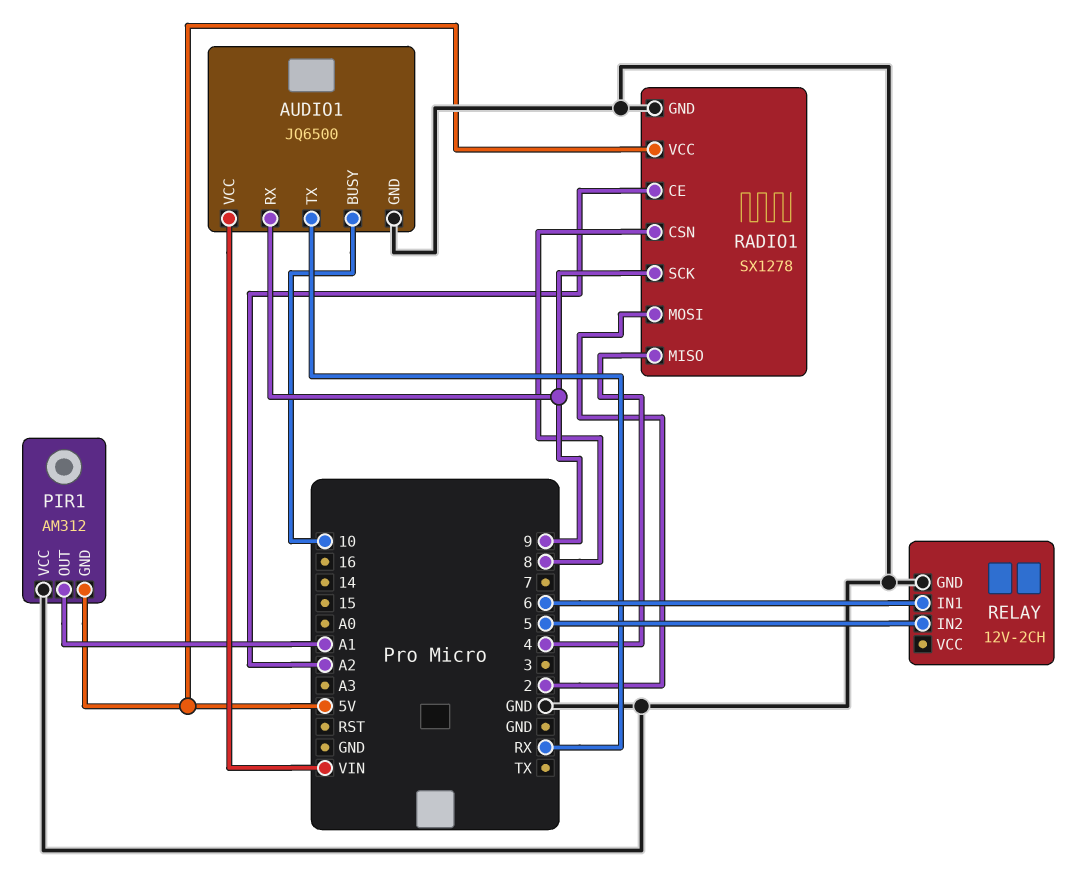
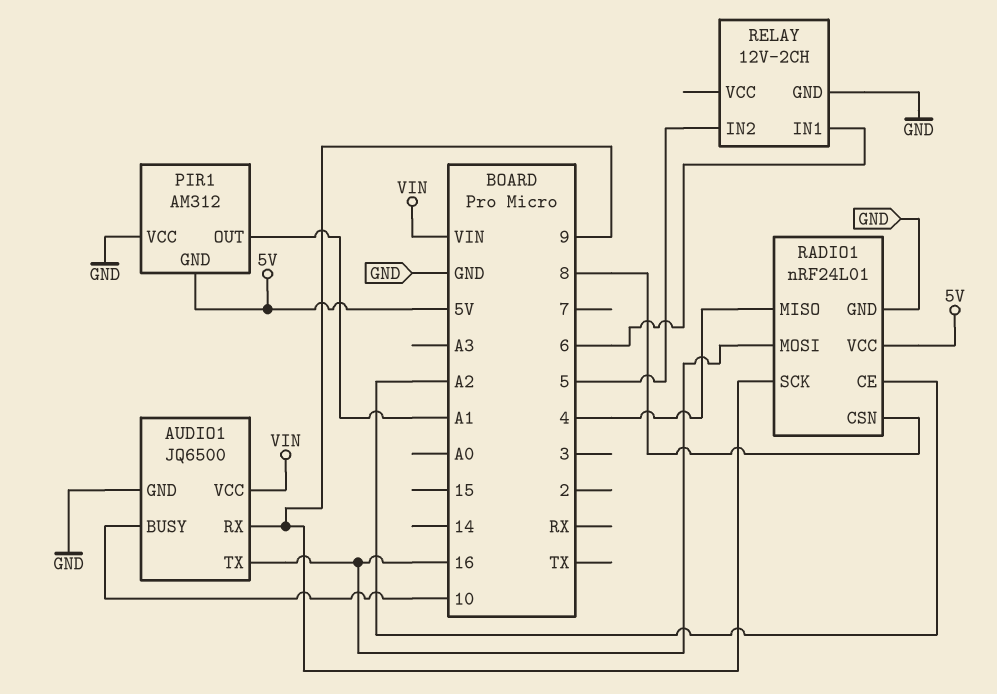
AUDIO1 pin TX: RX -> 16
RADIO1: SX1278 -> nRF24L01
RADIO1 pin MOSI: 2 -> 16

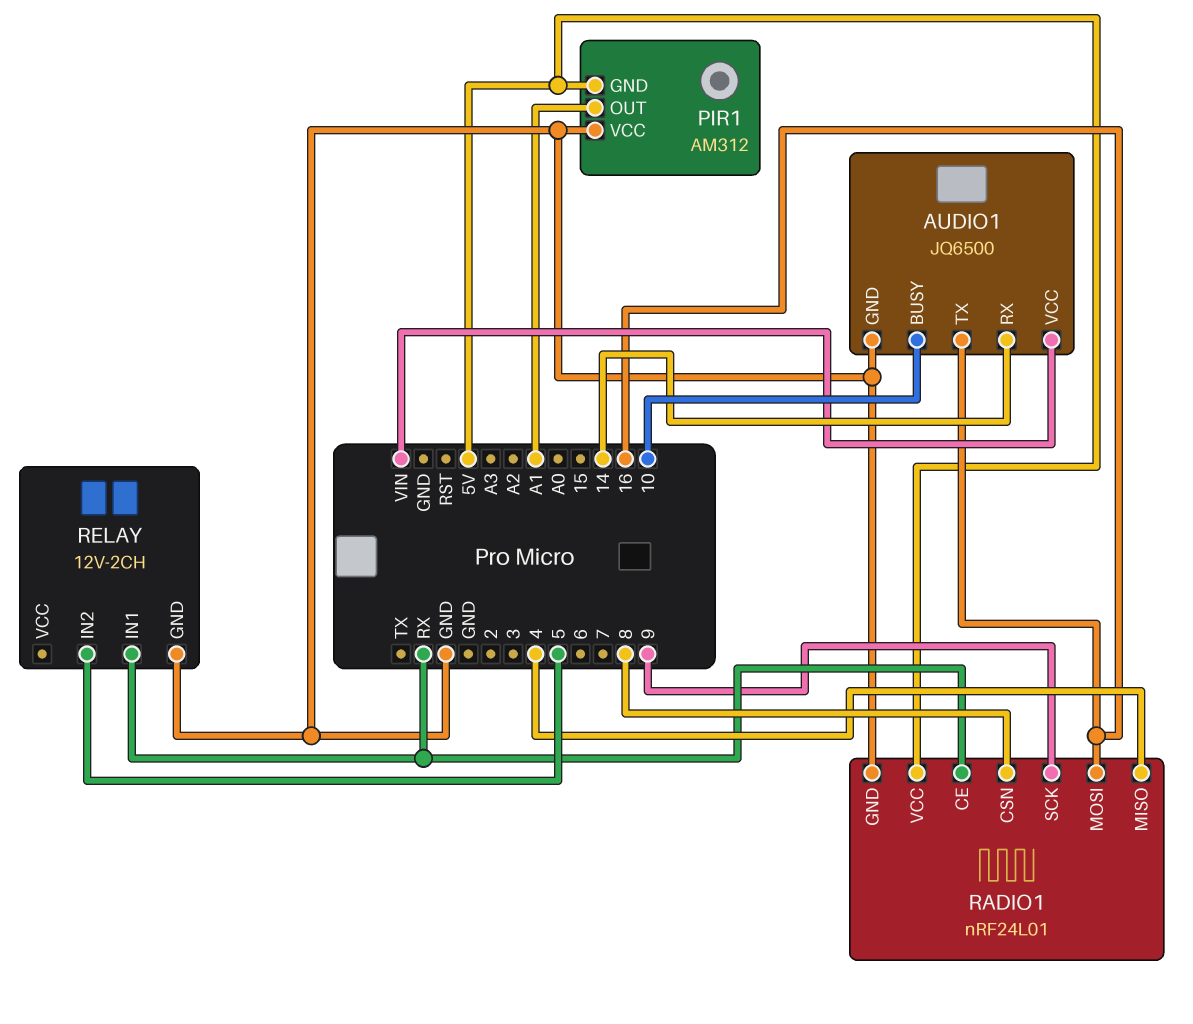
AUDIO1 pin RX: 9 -> 14
RADIO1 pin CE: A2 -> RX
RELAY pin IN1: 6 -> RX

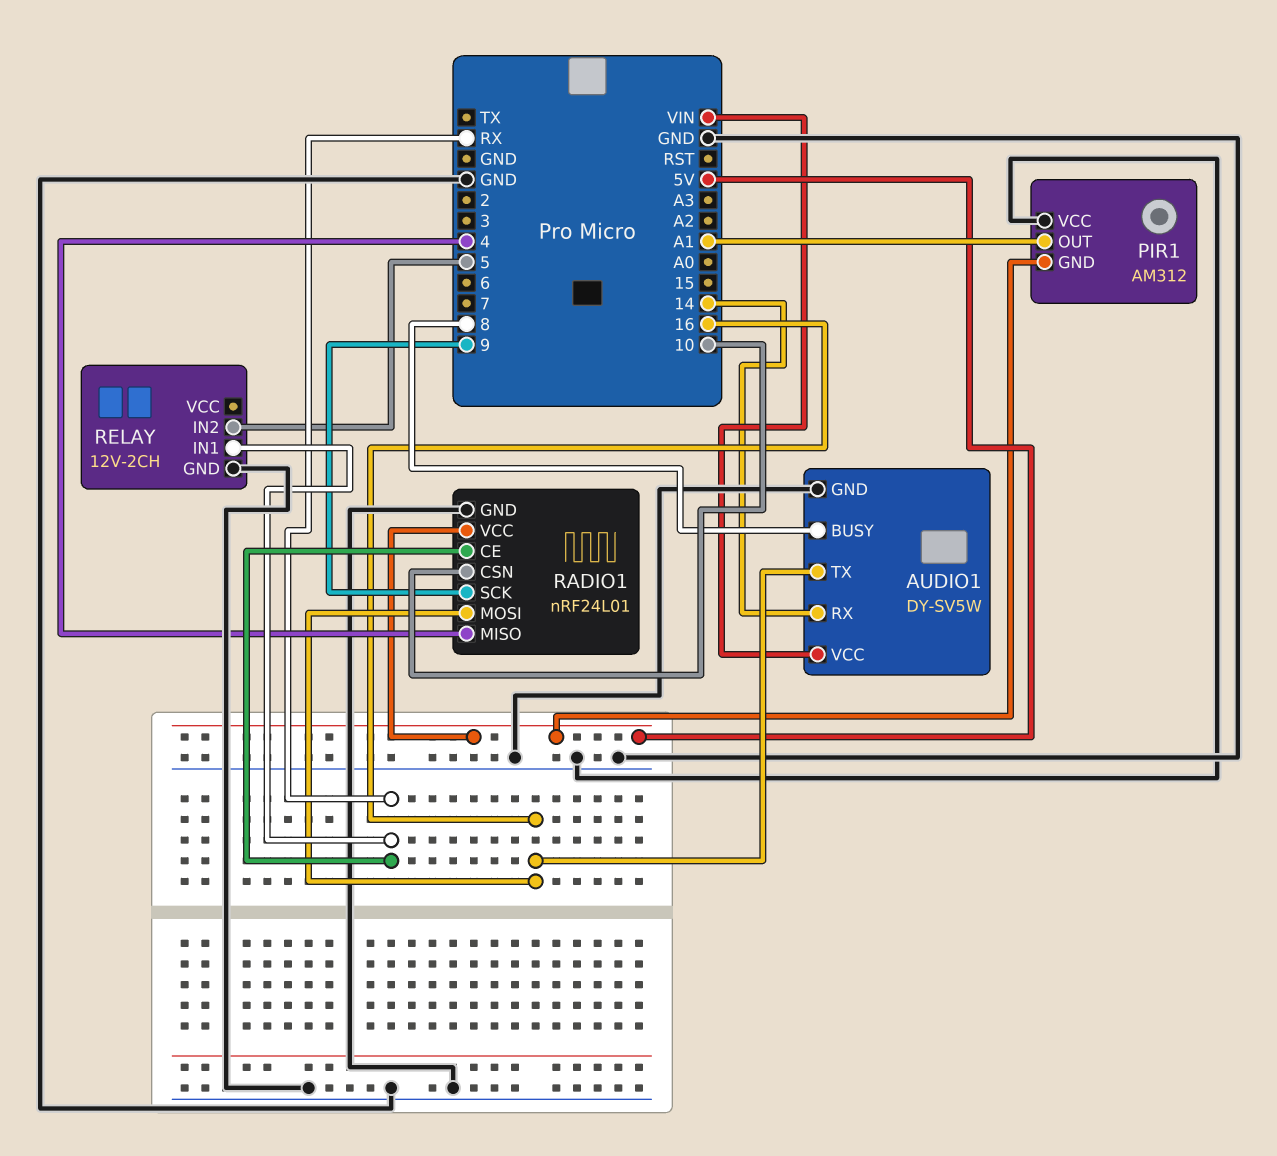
AUDIO1: JQ6500 -> DY-SV5W
AUDIO1 pin BUSY: 10 -> 8
RADIO1 pin CSN: 8 -> 10

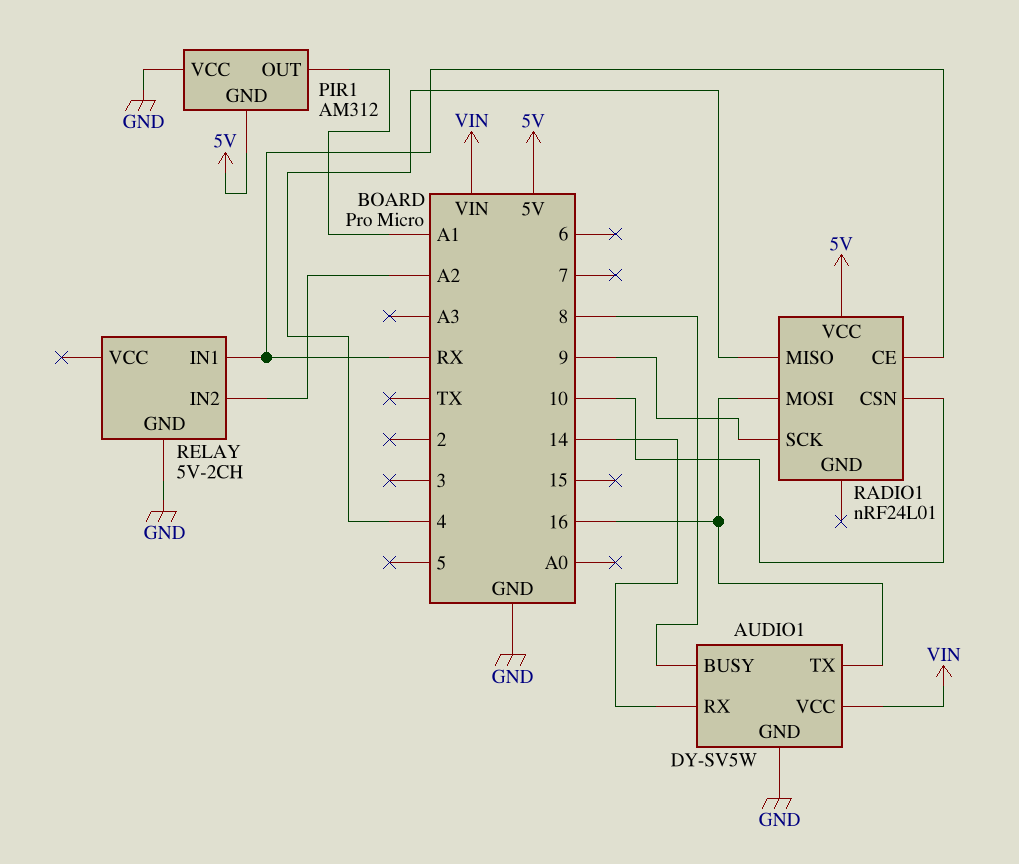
RADIO1 pin GND: GND -> none
RELAY: 12V-2CH -> 5V-2CH
RELAY pin IN2: 5 -> A2

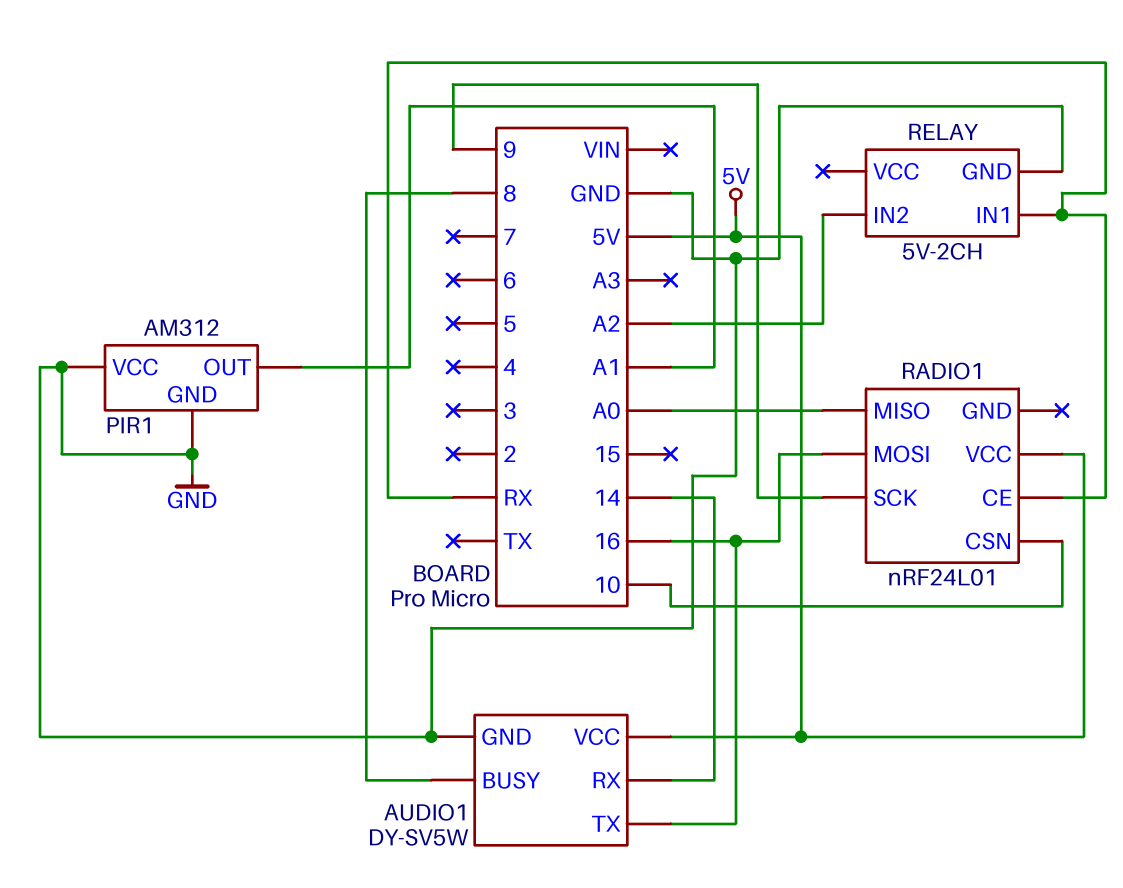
AUDIO1 pin VCC: VIN -> 5V
PIR1 pin GND: 5V -> GND
RADIO1 pin MISO: 4 -> A0

